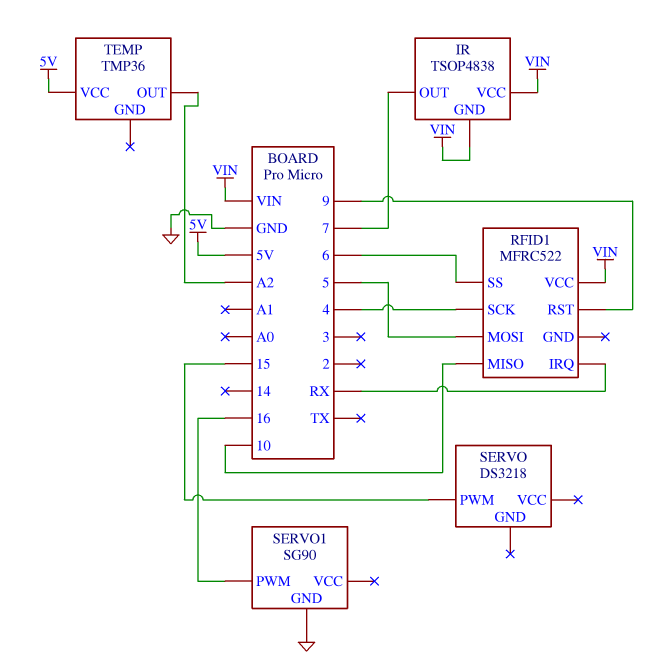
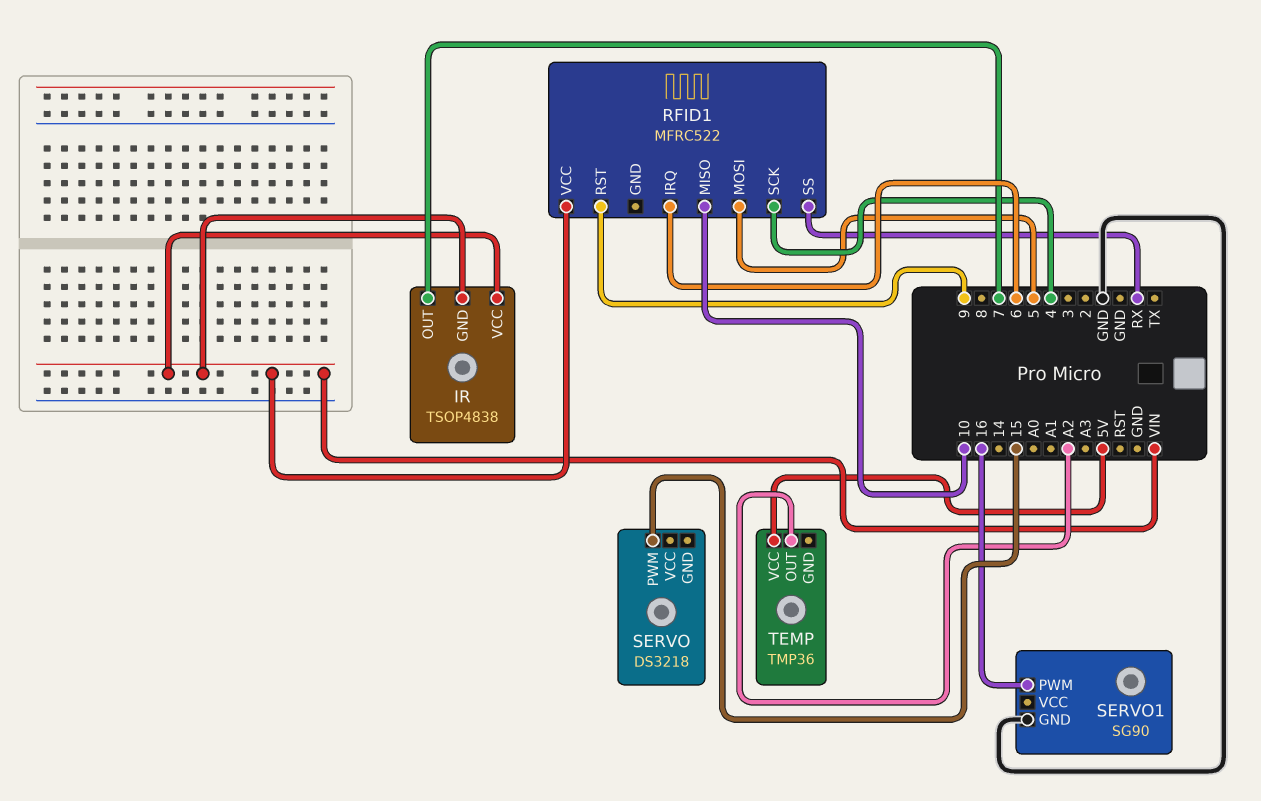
RFID1 pin IRQ: RX -> 6
RFID1 pin SS: 6 -> RX

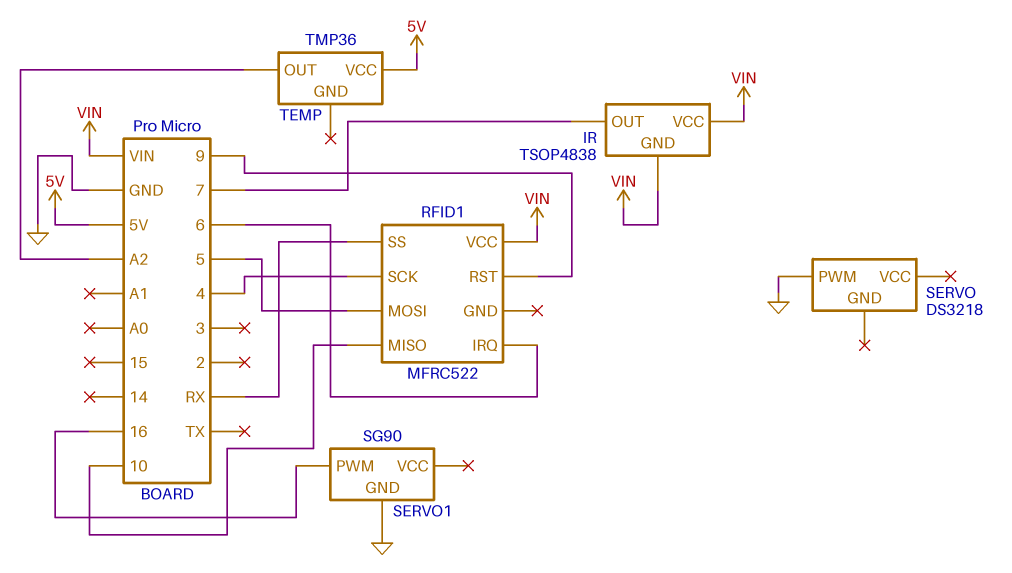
SERVO pin PWM: 15 -> GND

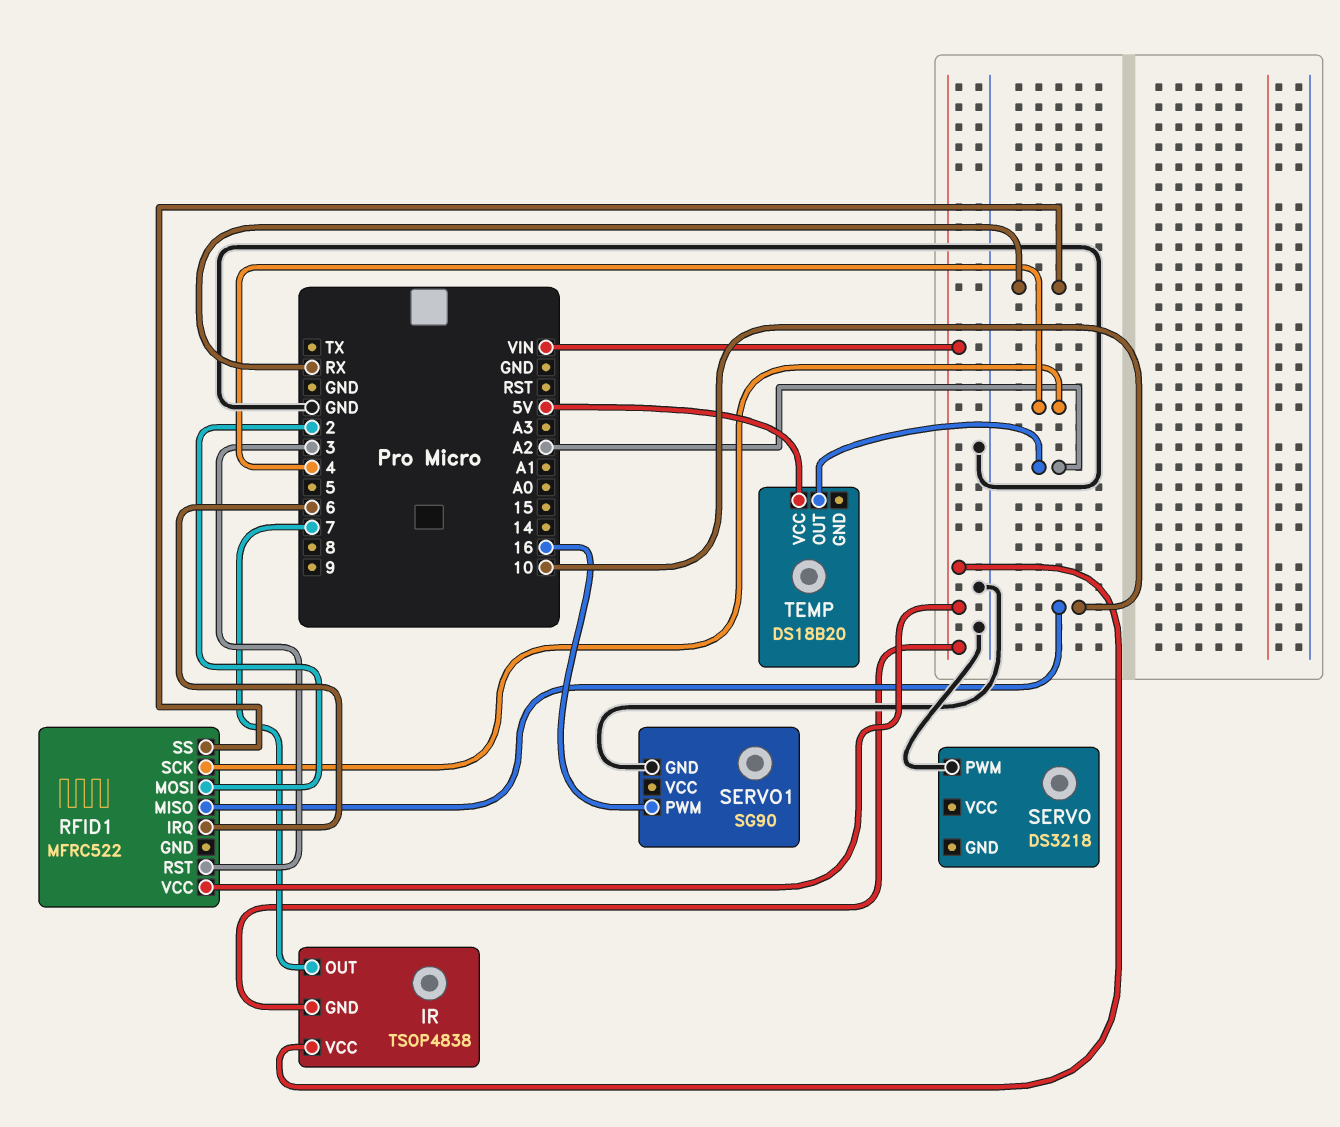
RFID1 pin MOSI: 5 -> 2
RFID1 pin RST: 9 -> 3
TEMP: TMP36 -> DS18B20

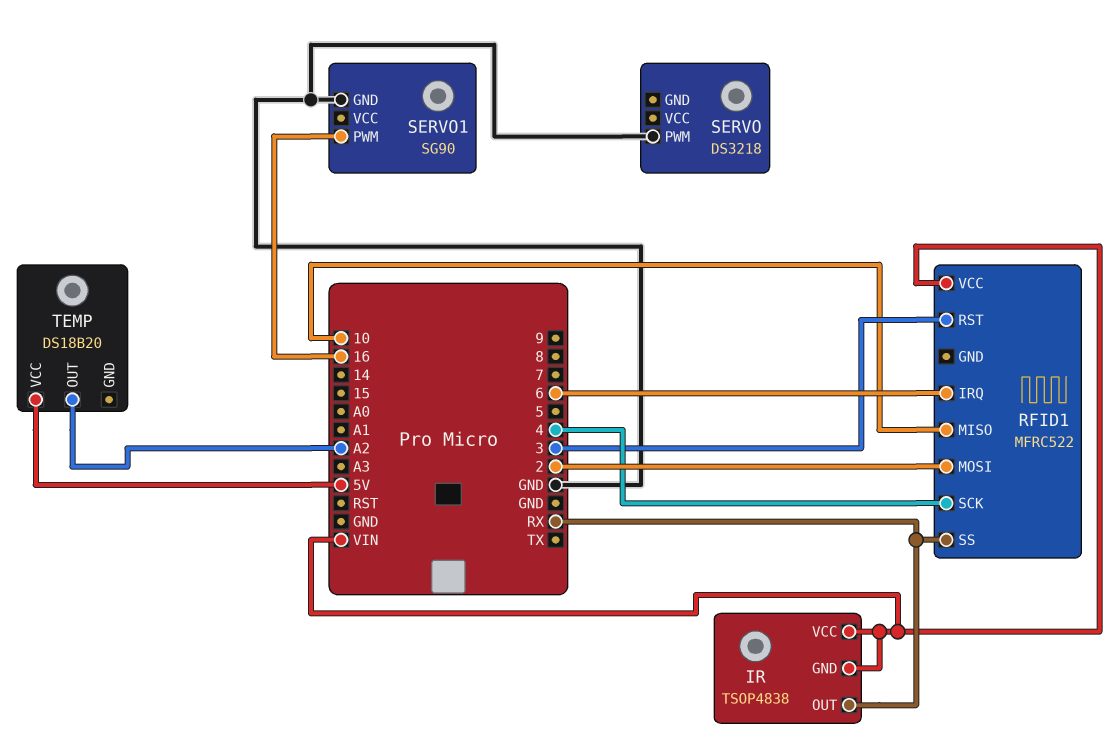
IR pin OUT: 7 -> RX

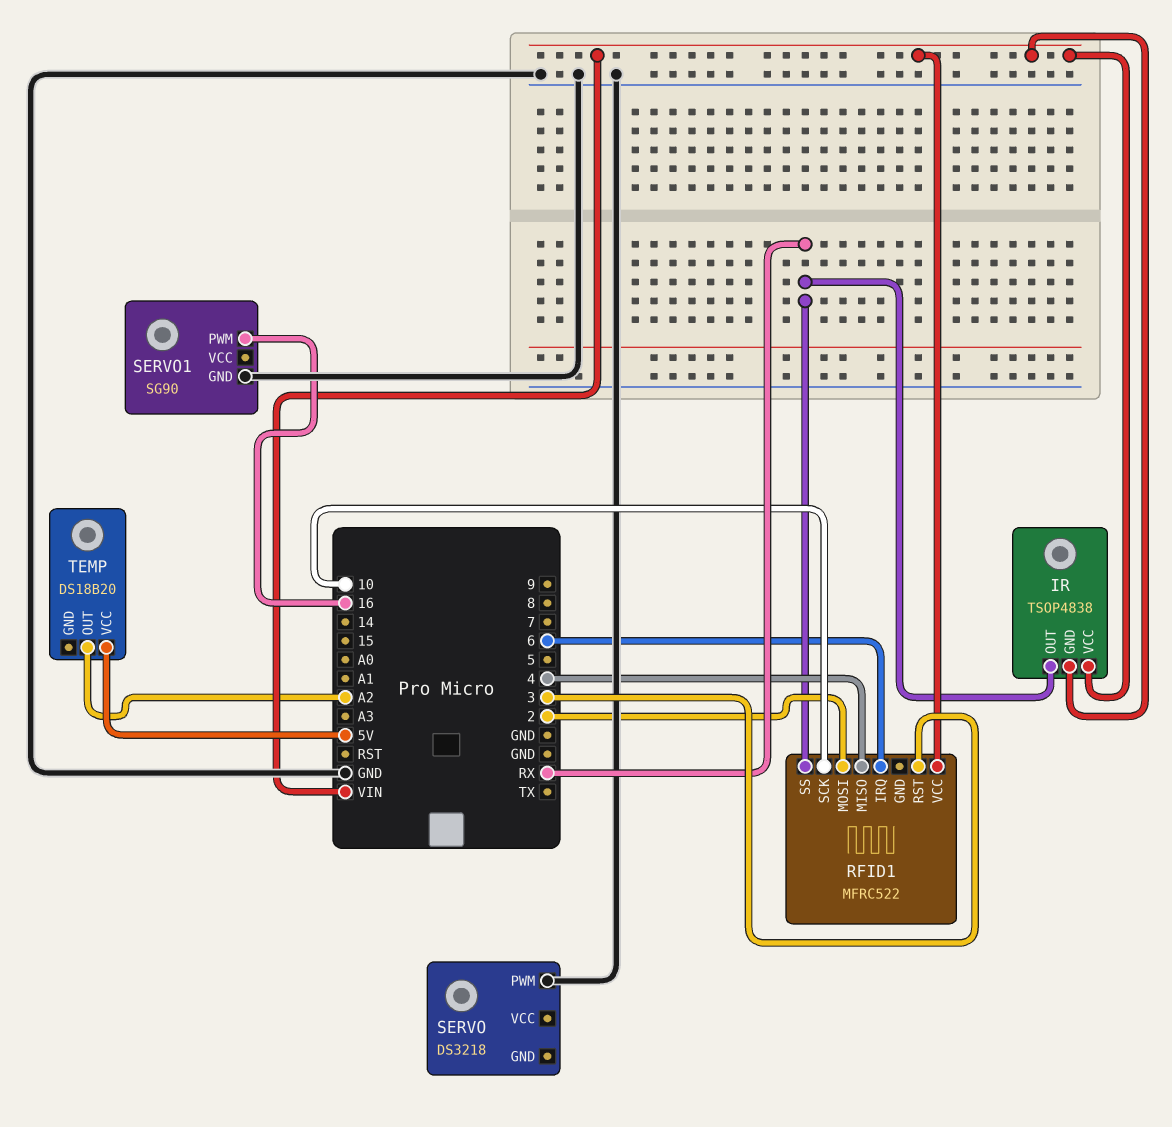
RFID1 pin MISO: 10 -> 4
RFID1 pin SCK: 4 -> 10

